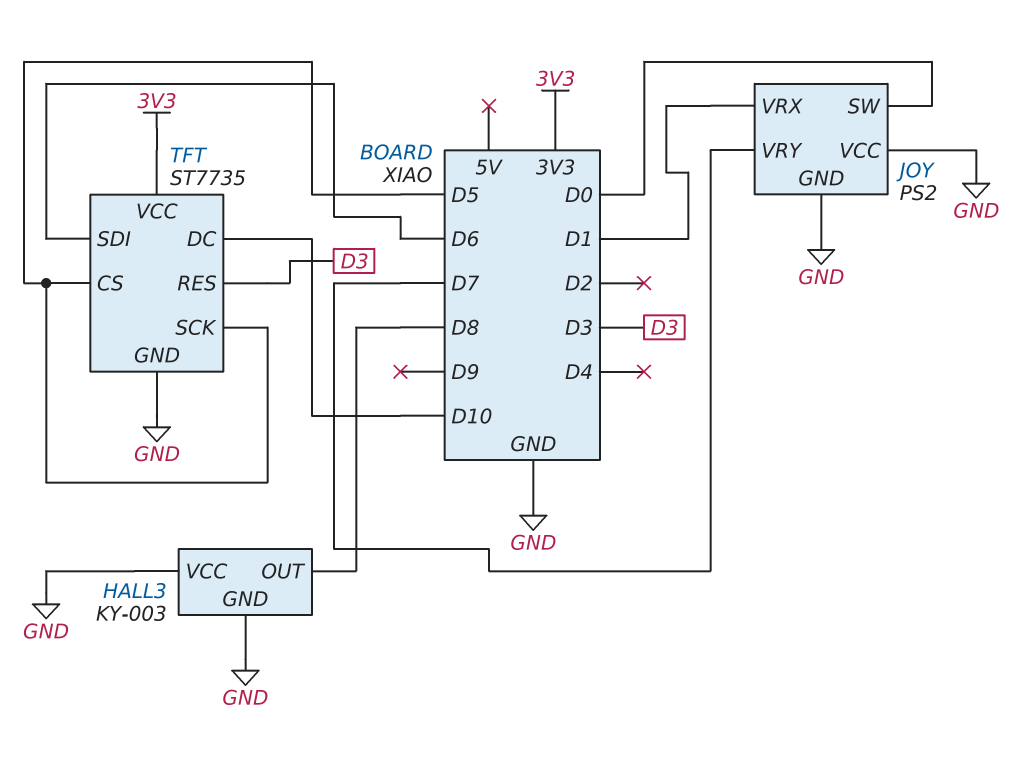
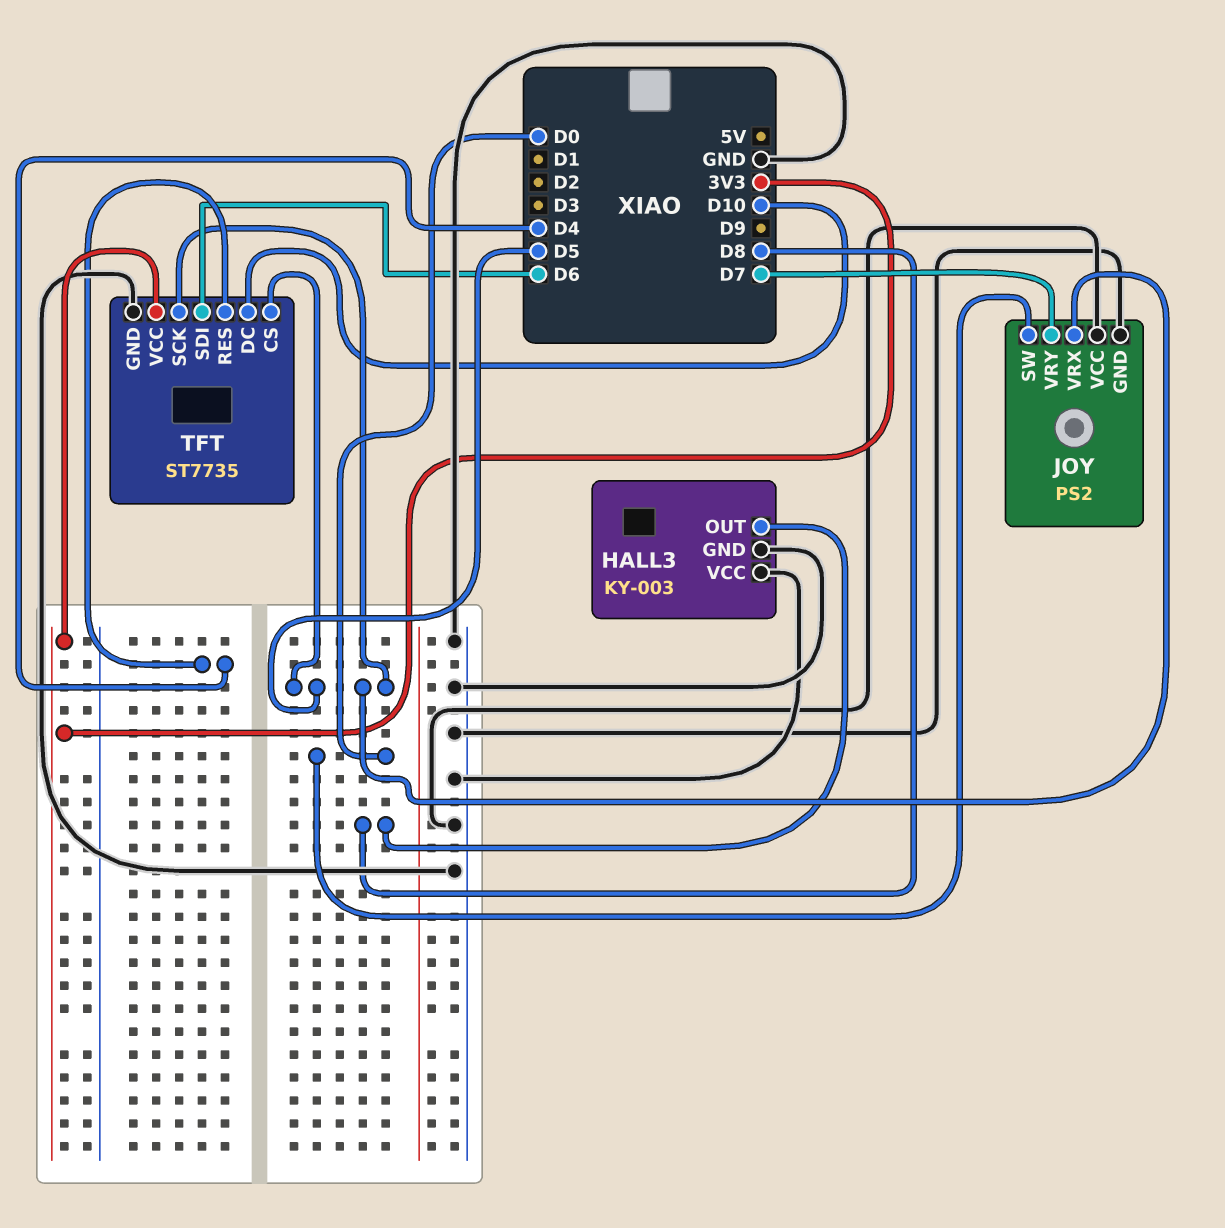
JOY pin VRX: D1 -> D5
TFT pin RES: D3 -> D4

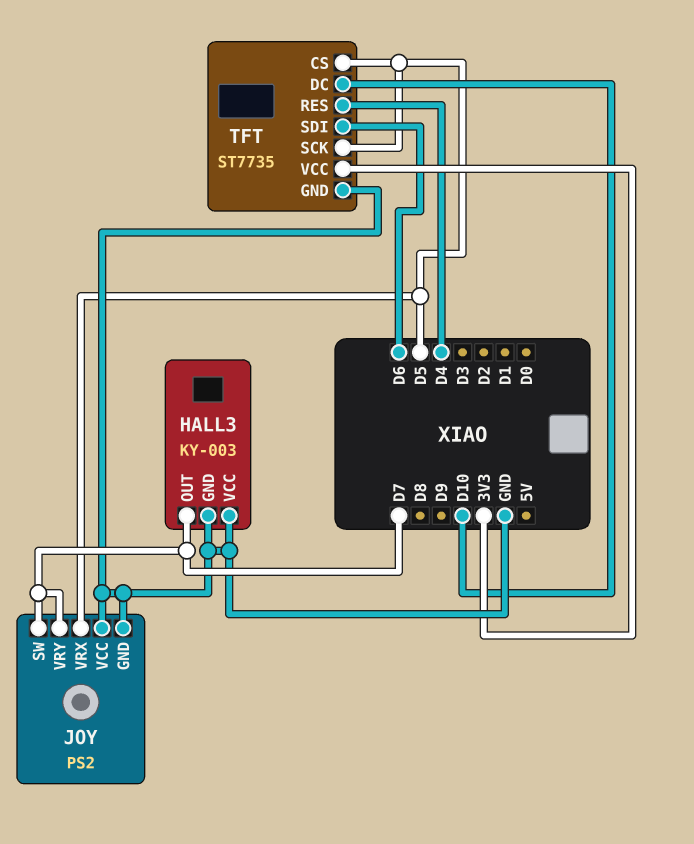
HALL3 pin OUT: D8 -> D7
JOY pin SW: D0 -> D7

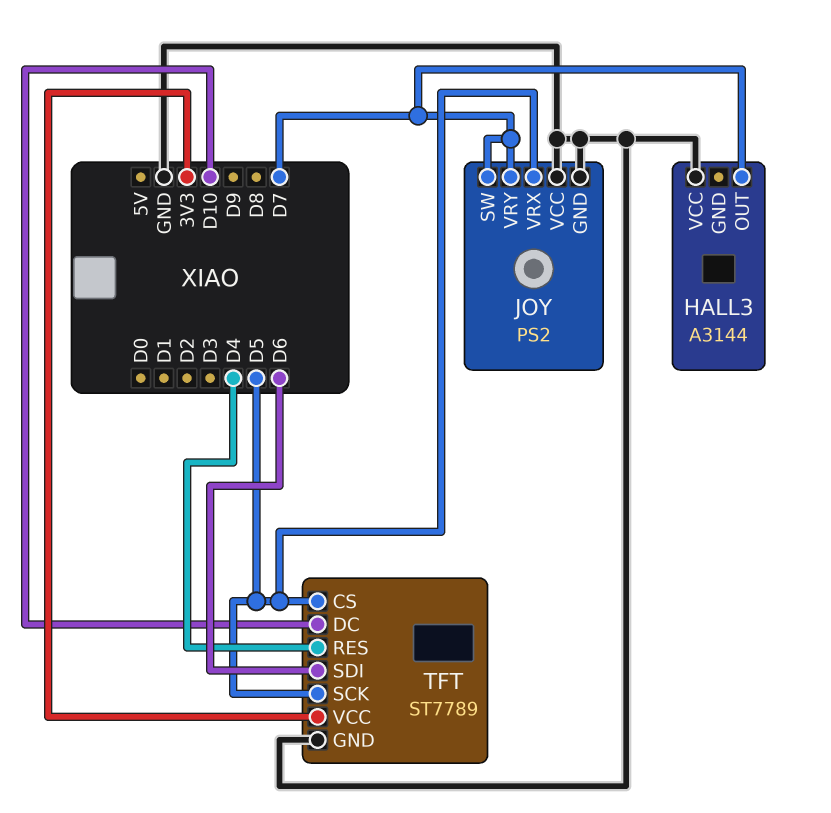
HALL3: KY-003 -> A3144
HALL3 pin GND: GND -> none
TFT: ST7735 -> ST7789

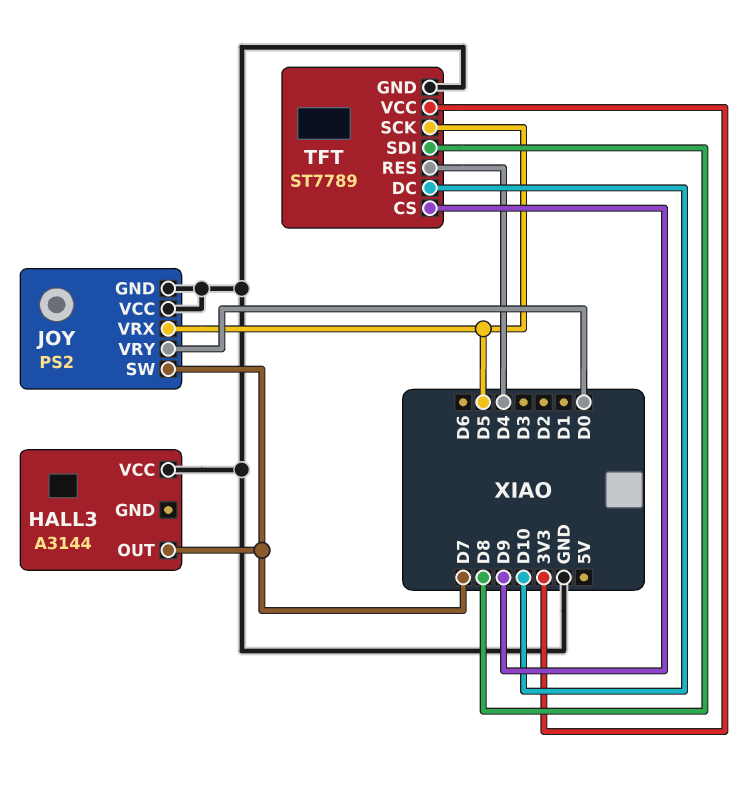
JOY pin VRY: D7 -> D0
TFT pin CS: D5 -> D9
TFT pin SDI: D6 -> D8

